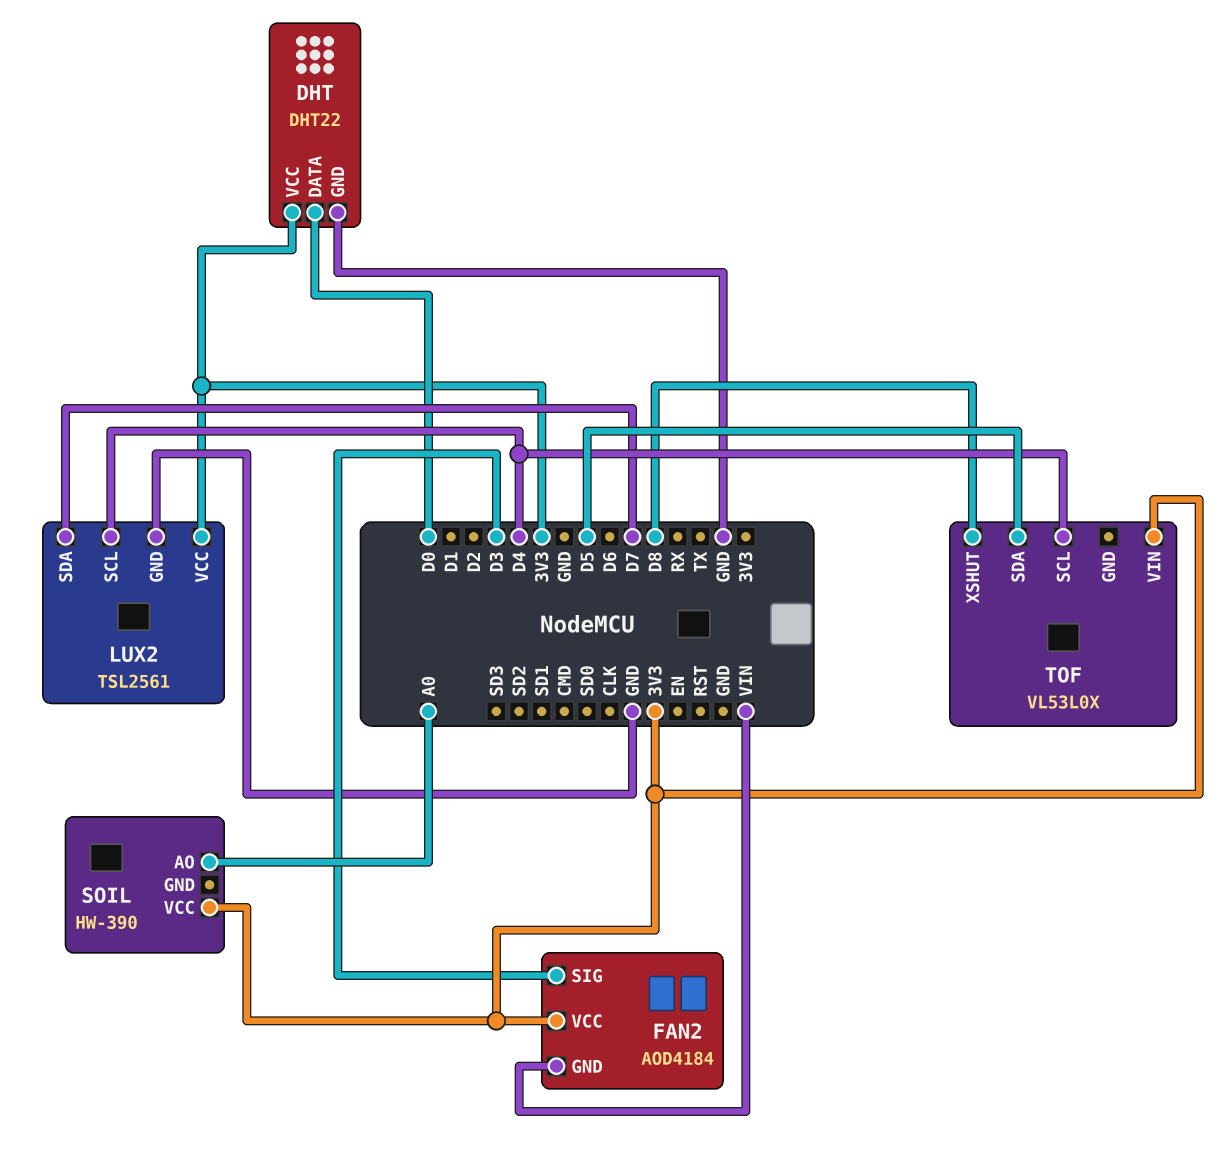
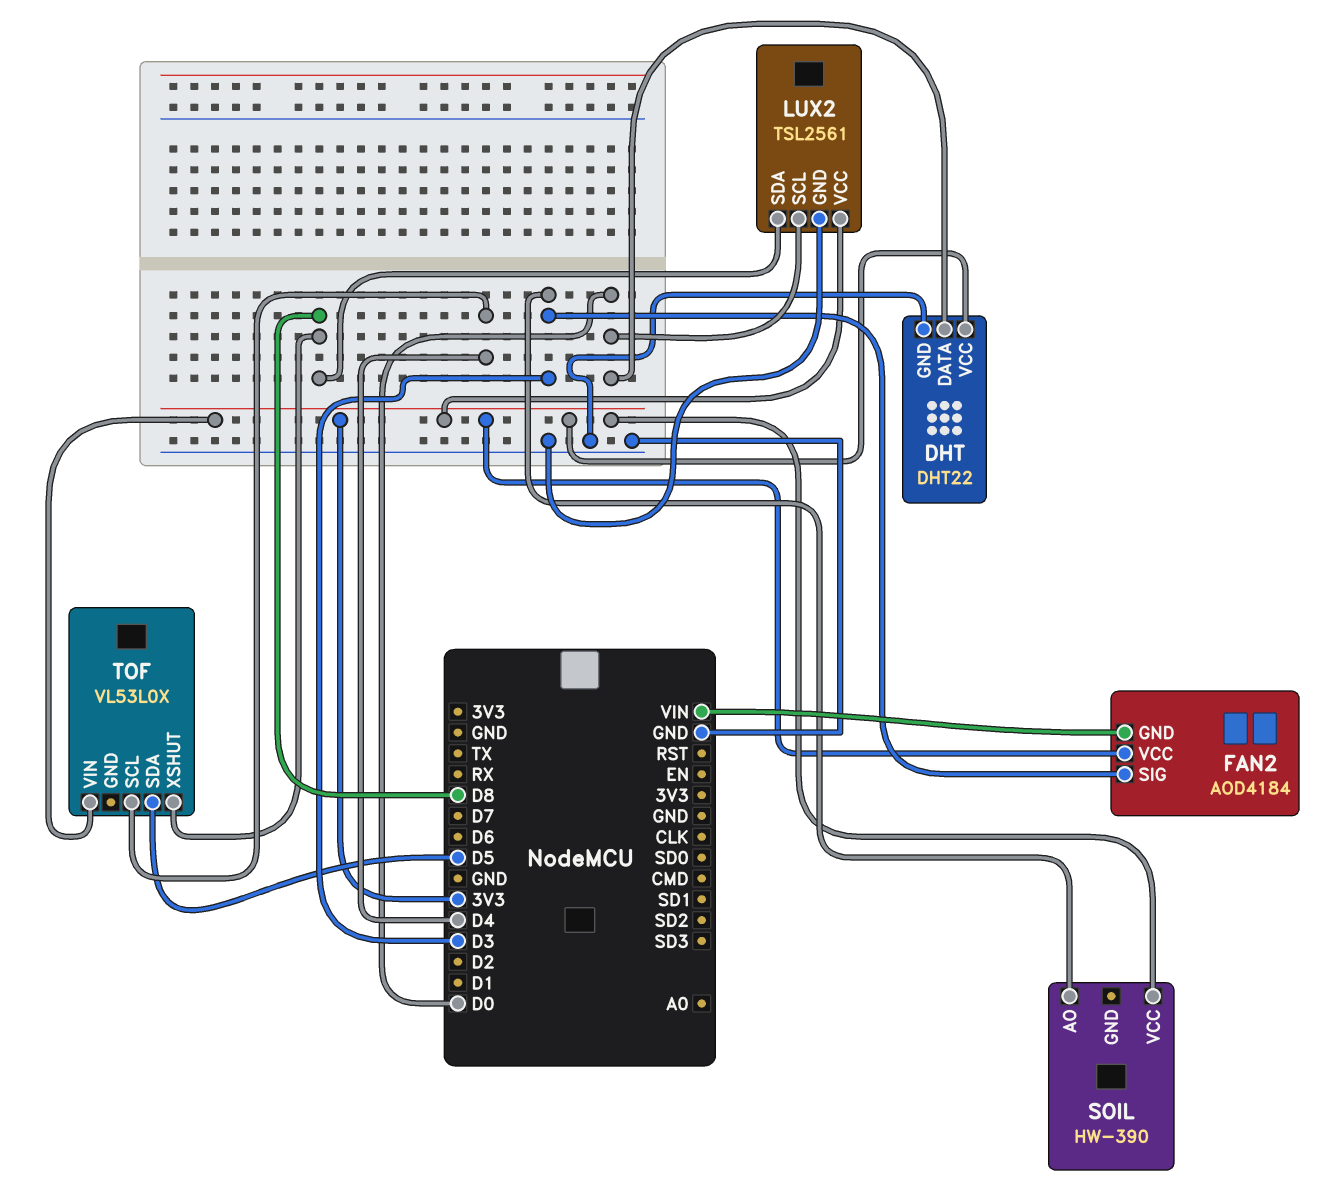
LUX2 pin SCL: D4 -> D0
LUX2 pin SDA: D7 -> D8
SOIL pin AO: A0 -> D3

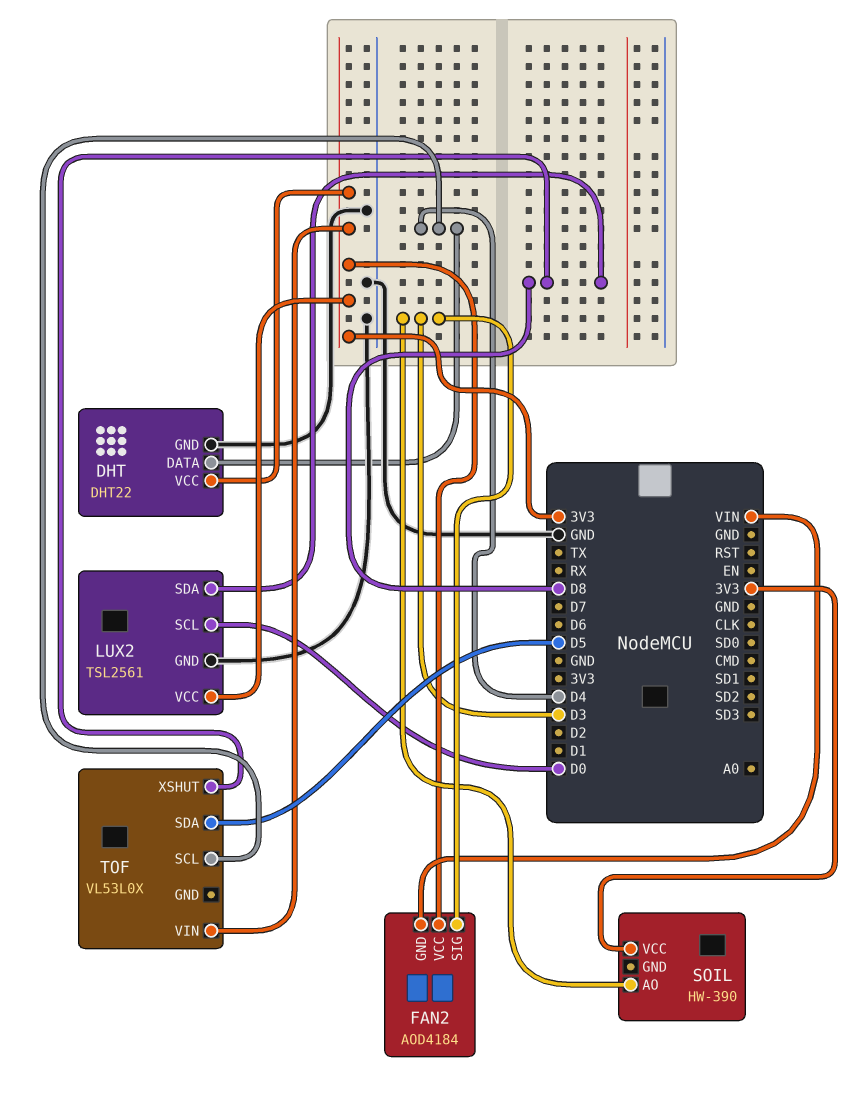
DHT pin DATA: D0 -> D4

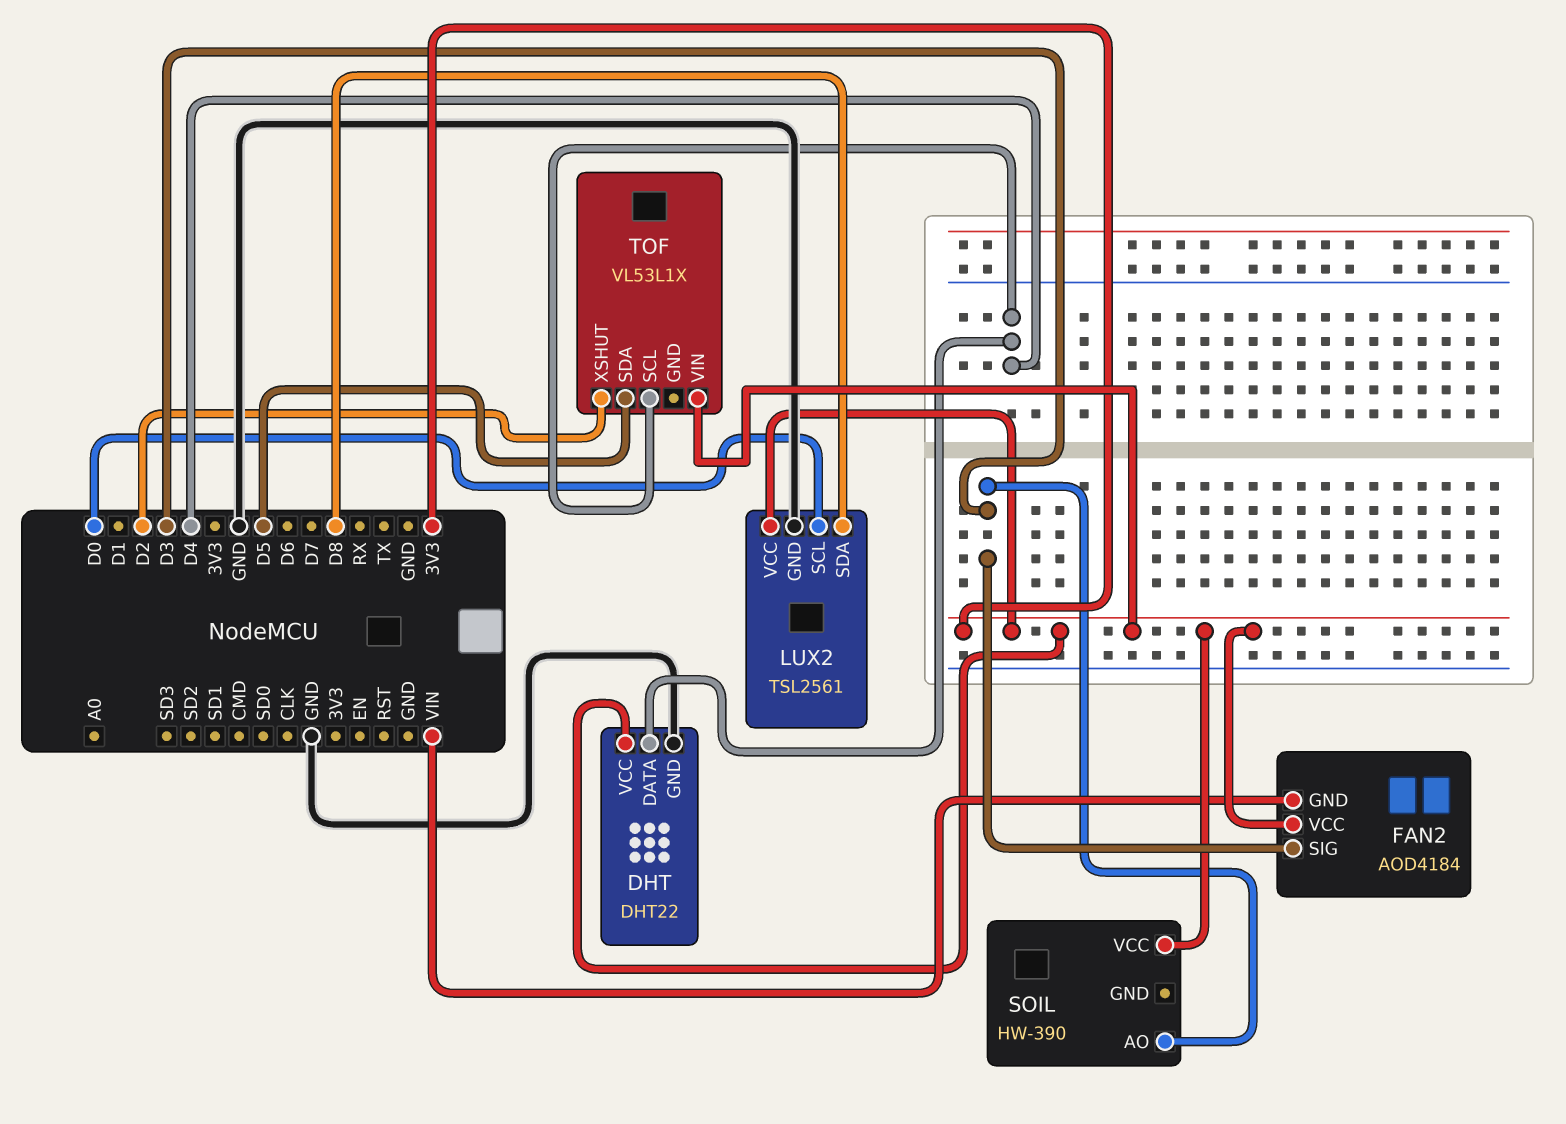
TOF: VL53L0X -> VL53L1X
TOF pin XSHUT: D8 -> D2

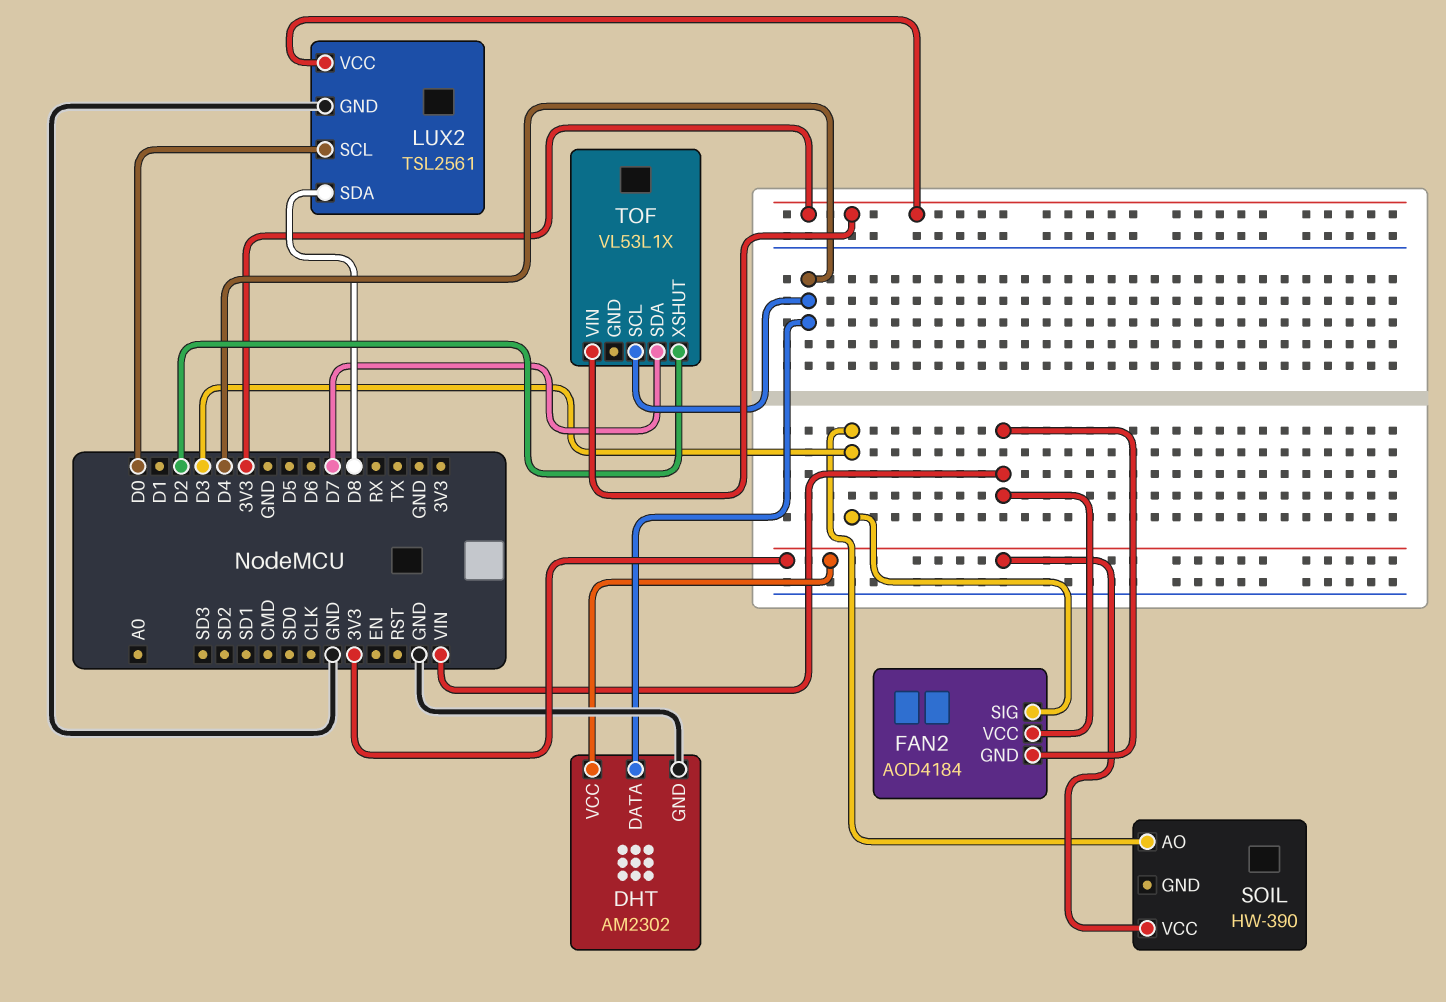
DHT: DHT22 -> AM2302
FAN2 pin VCC: 3V3 -> VIN
TOF pin SDA: D5 -> D7

